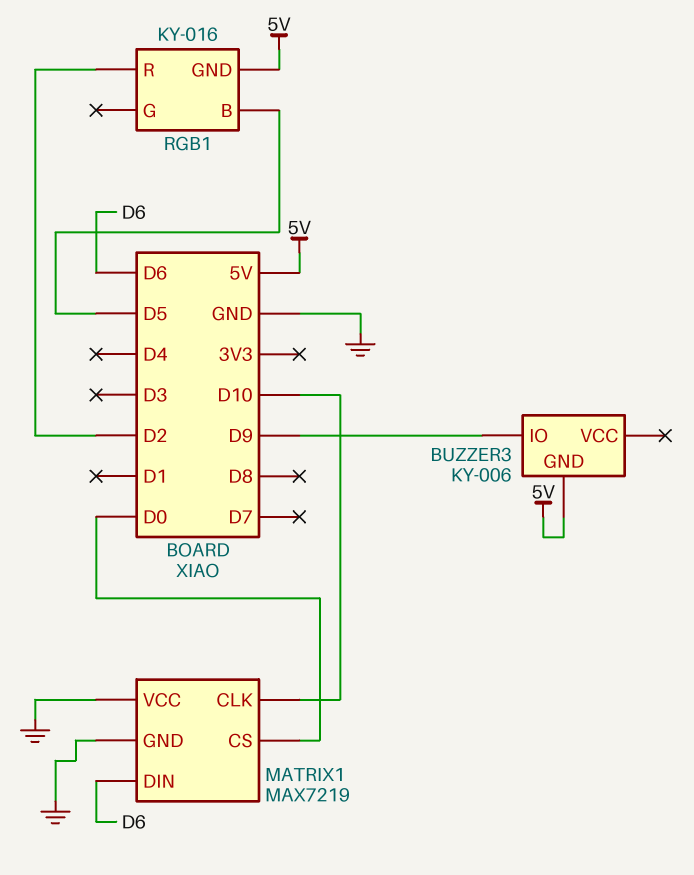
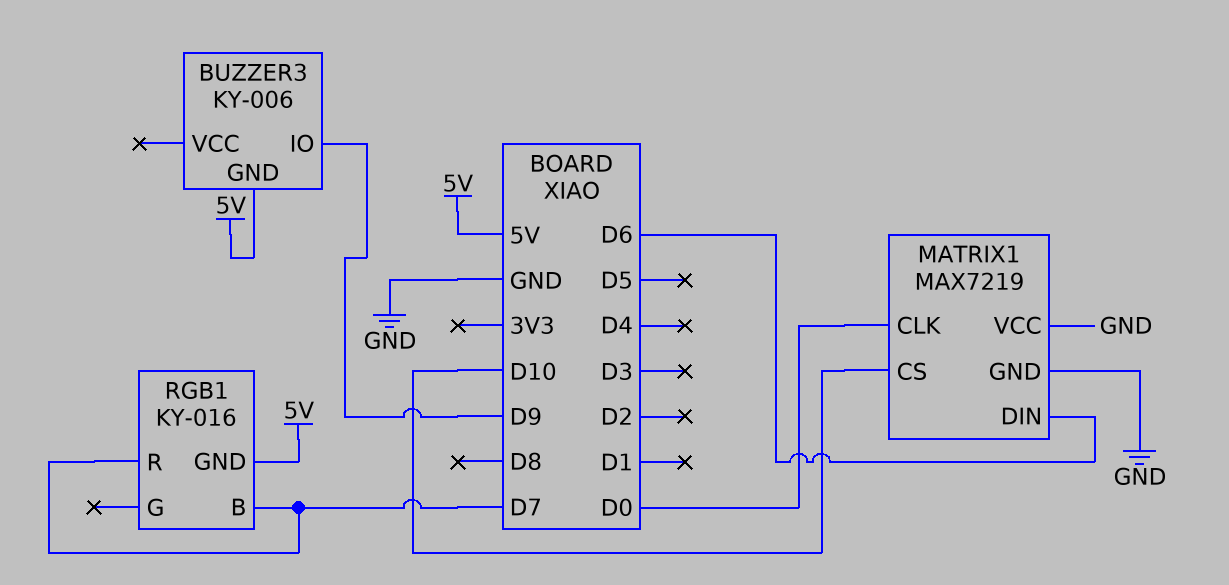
MATRIX1 pin CLK: D10 -> D0
MATRIX1 pin CS: D0 -> D10
RGB1 pin B: D5 -> D7
RGB1 pin R: D2 -> D7

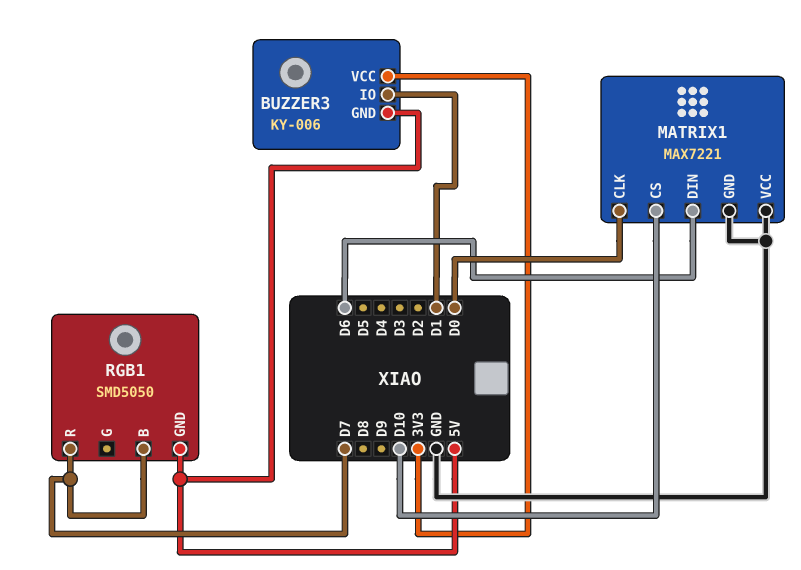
BUZZER3 pin IO: D9 -> D1
BUZZER3 pin VCC: none -> 3V3
MATRIX1: MAX7219 -> MAX7221
RGB1: KY-016 -> SMD5050

